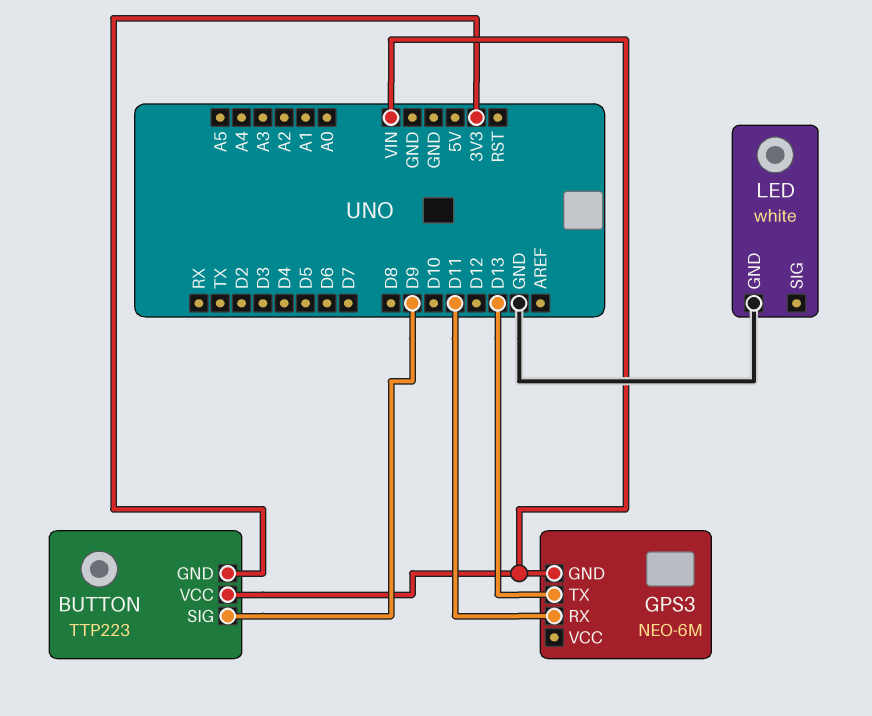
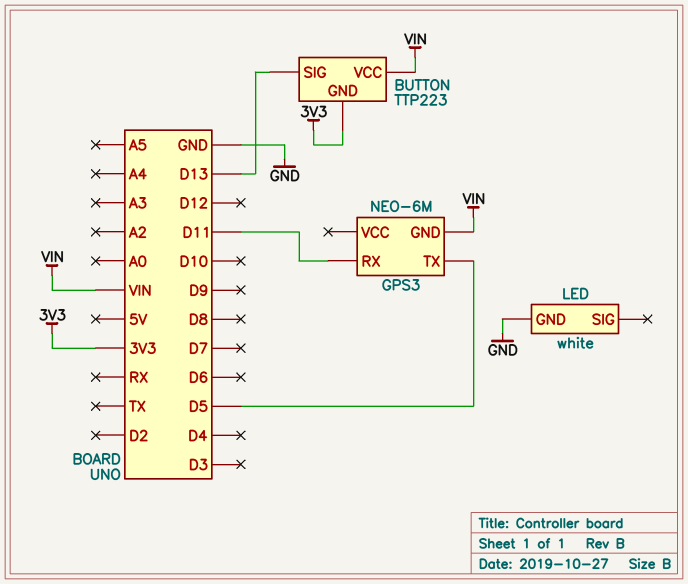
BUTTON pin SIG: D9 -> D13
GPS3 pin TX: D13 -> D5

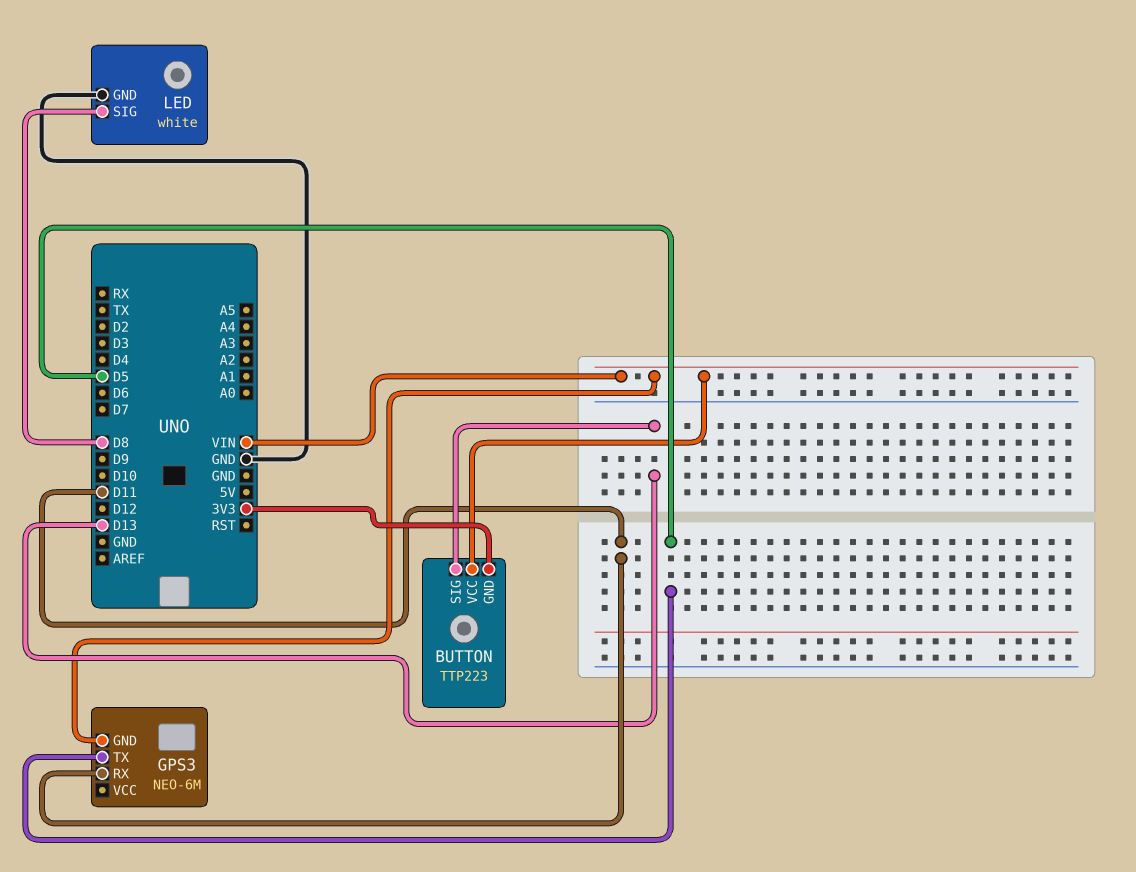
LED pin SIG: none -> D8

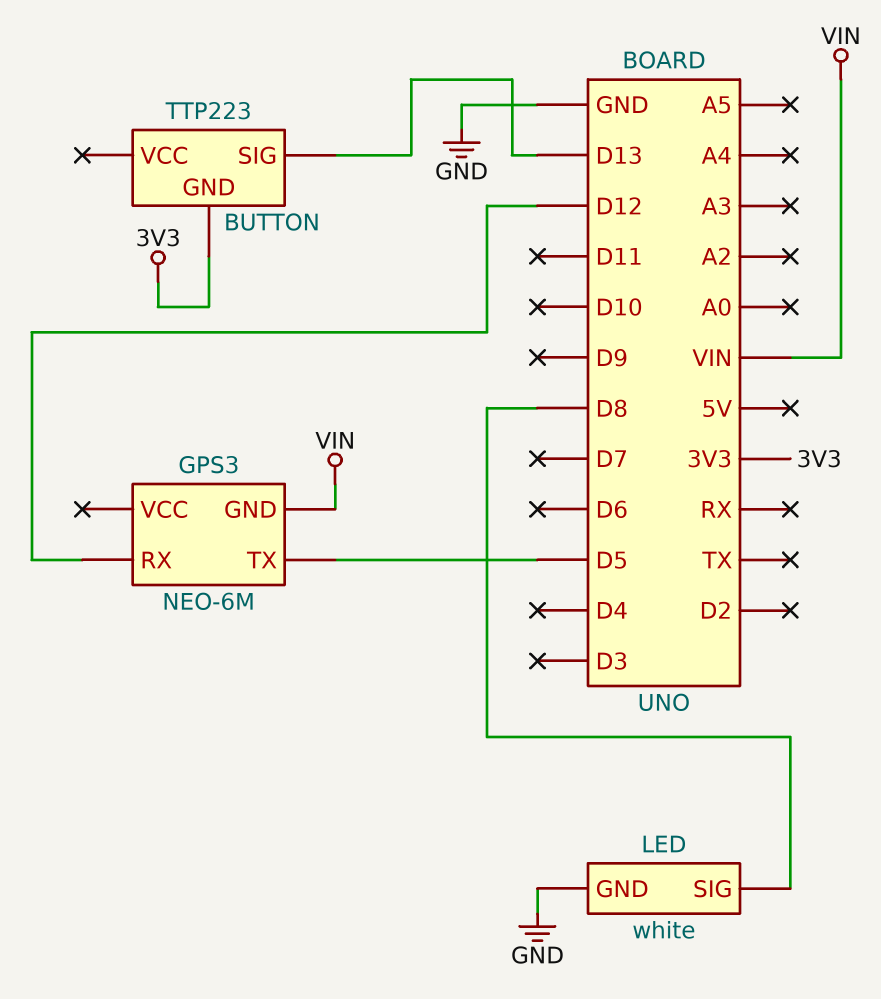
BUTTON pin VCC: VIN -> none
GPS3 pin RX: D11 -> D12

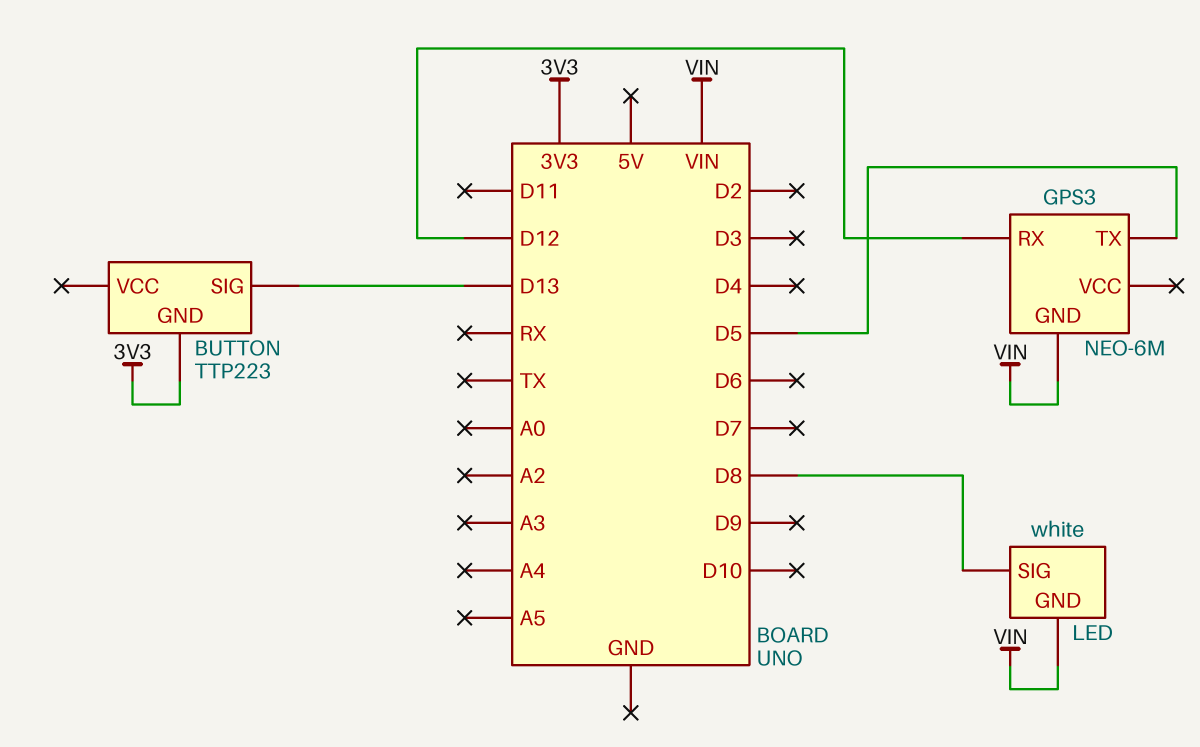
LED pin GND: GND -> VIN

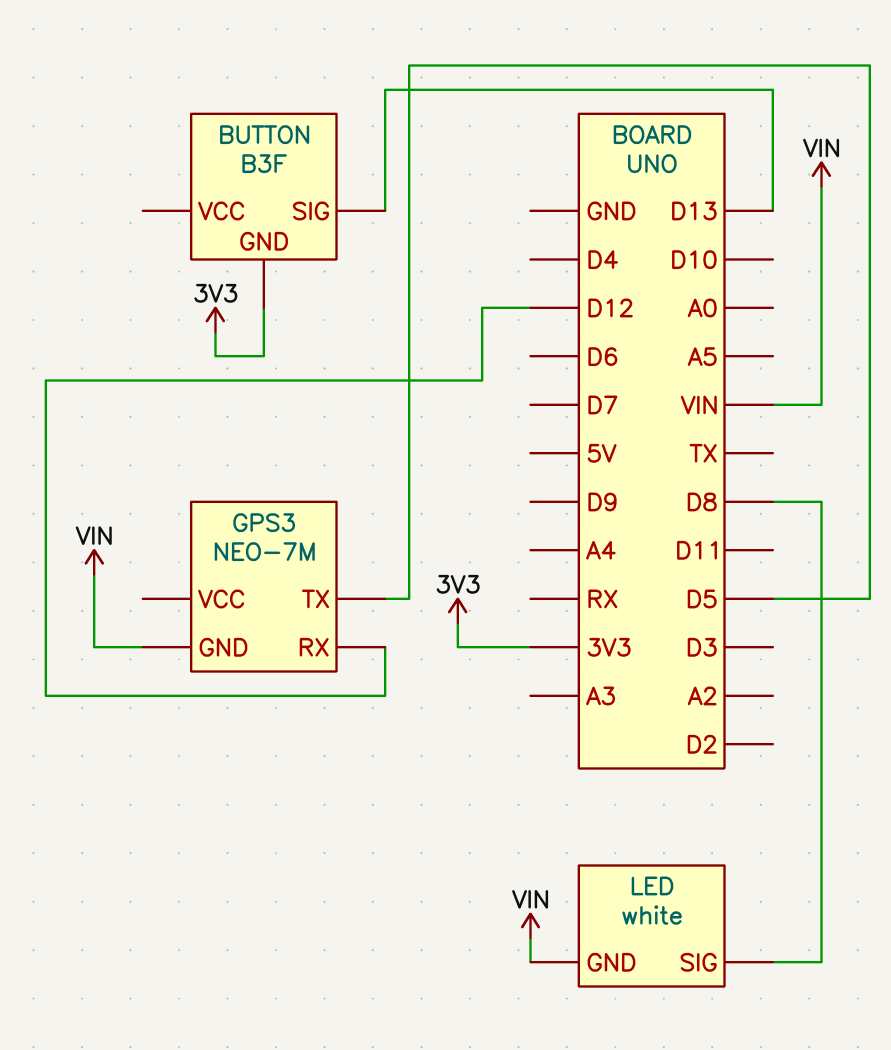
BUTTON: TTP223 -> B3F
GPS3: NEO-6M -> NEO-7M

